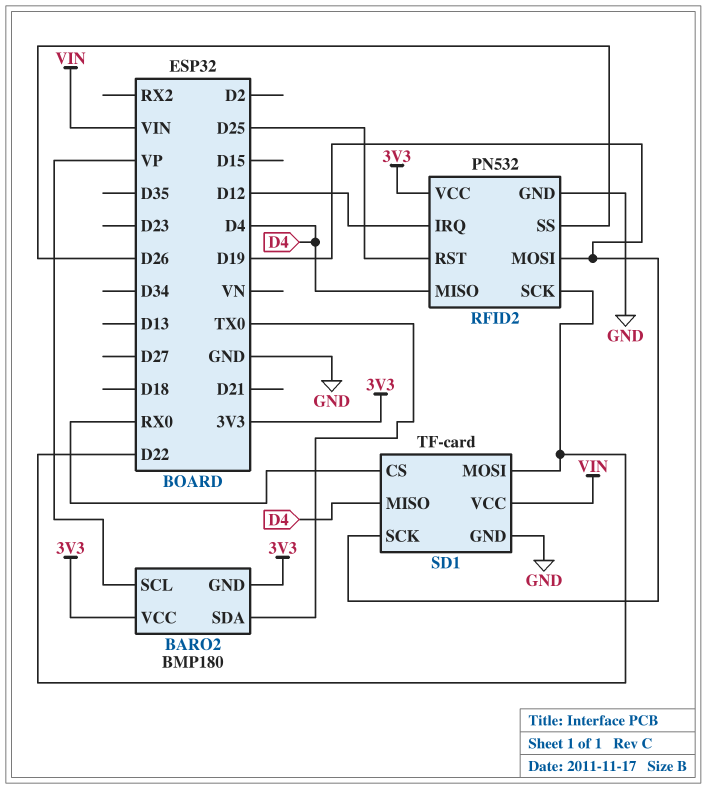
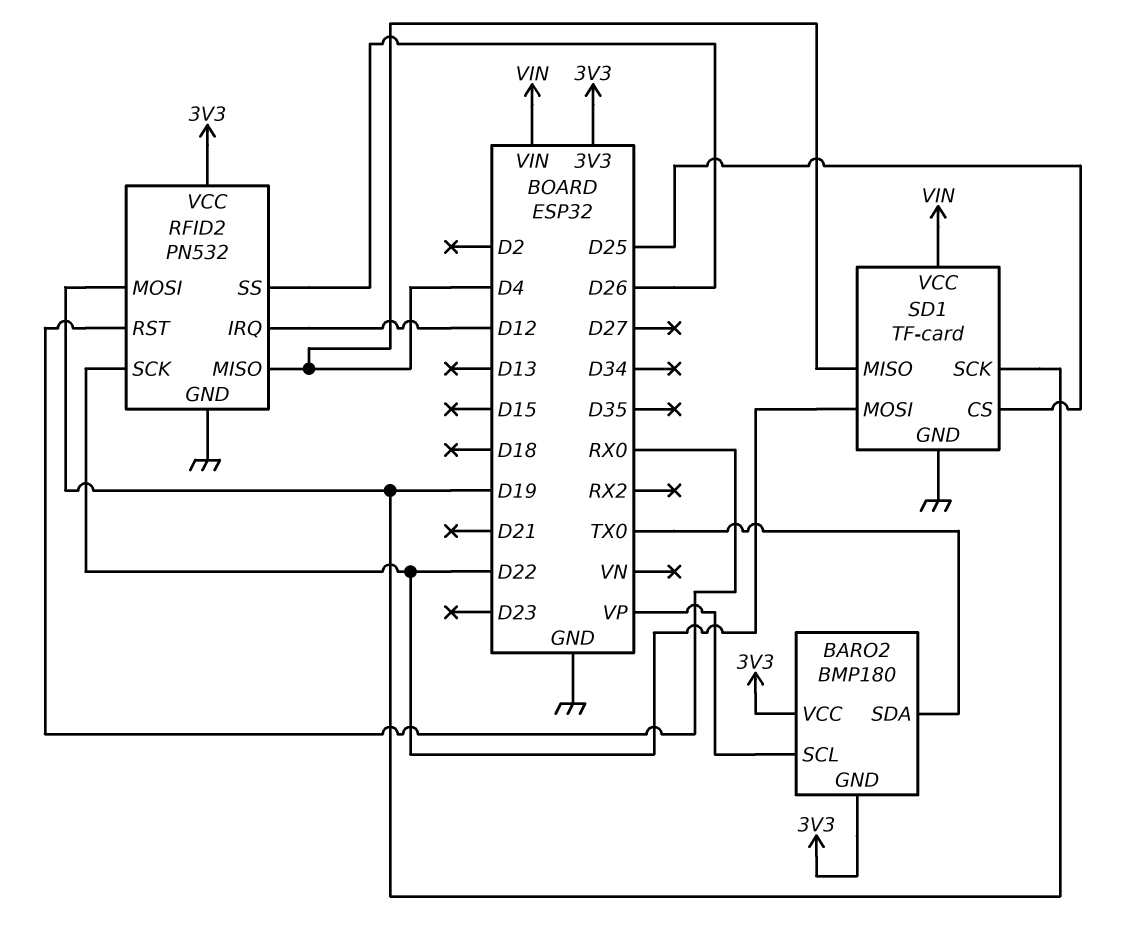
RFID2 pin RST: D25 -> RX0
SD1 pin CS: RX0 -> D25

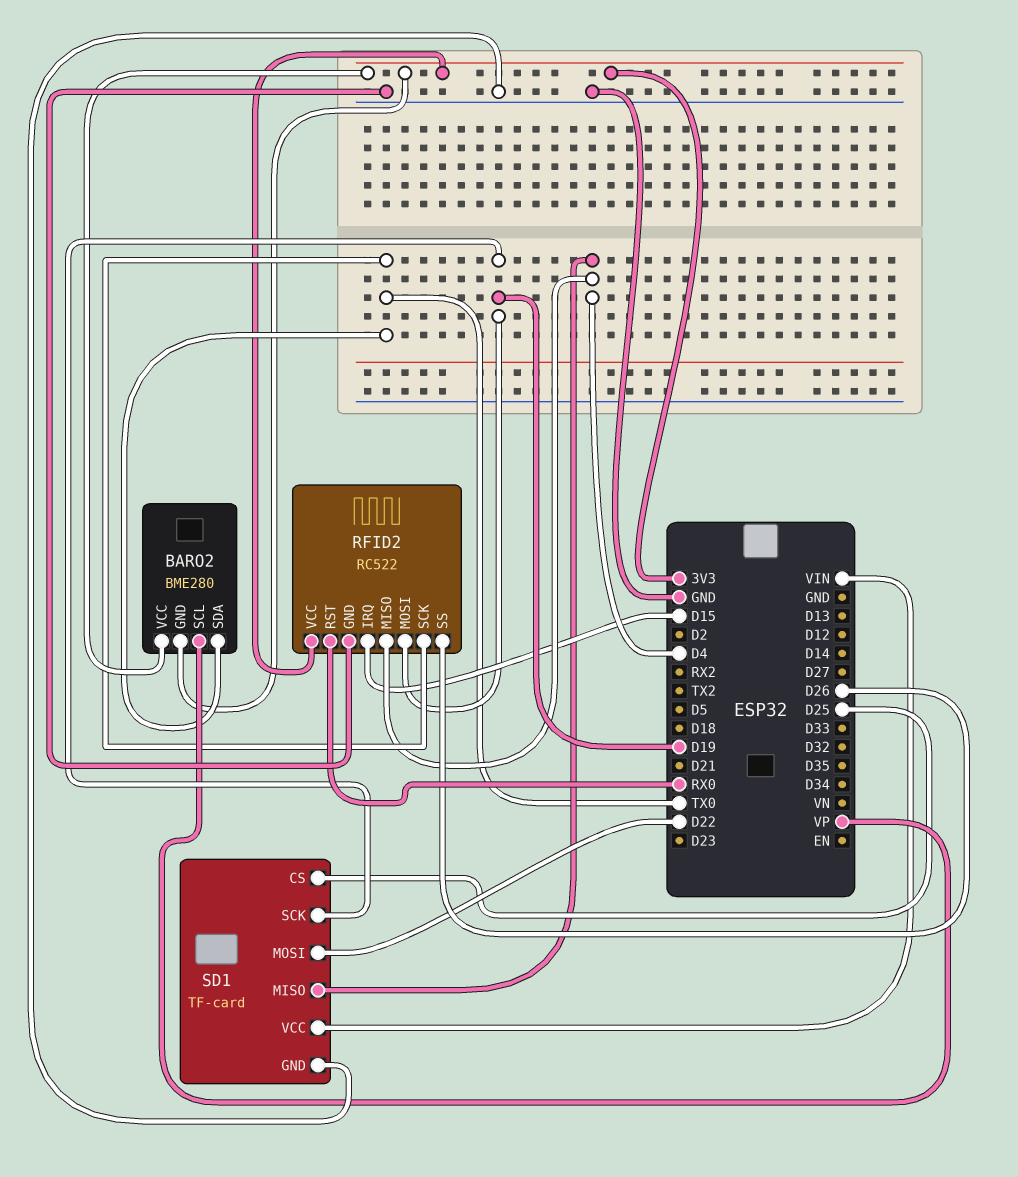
BARO2: BMP180 -> BME280
RFID2: PN532 -> RC522
RFID2 pin IRQ: D12 -> D15
RFID2 pin SCK: D22 -> TX0

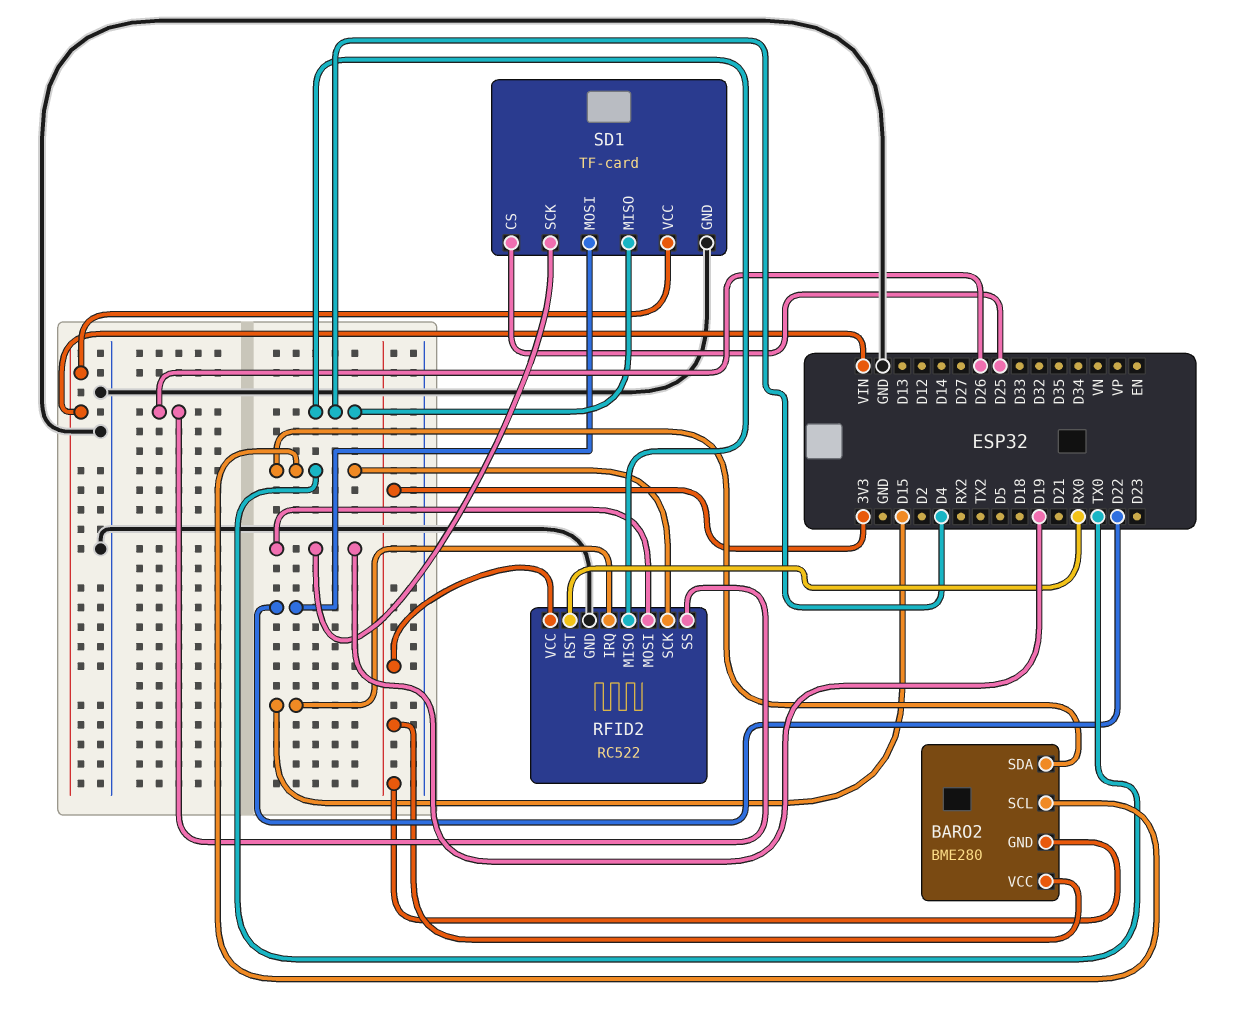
BARO2 pin SCL: VP -> TX0

